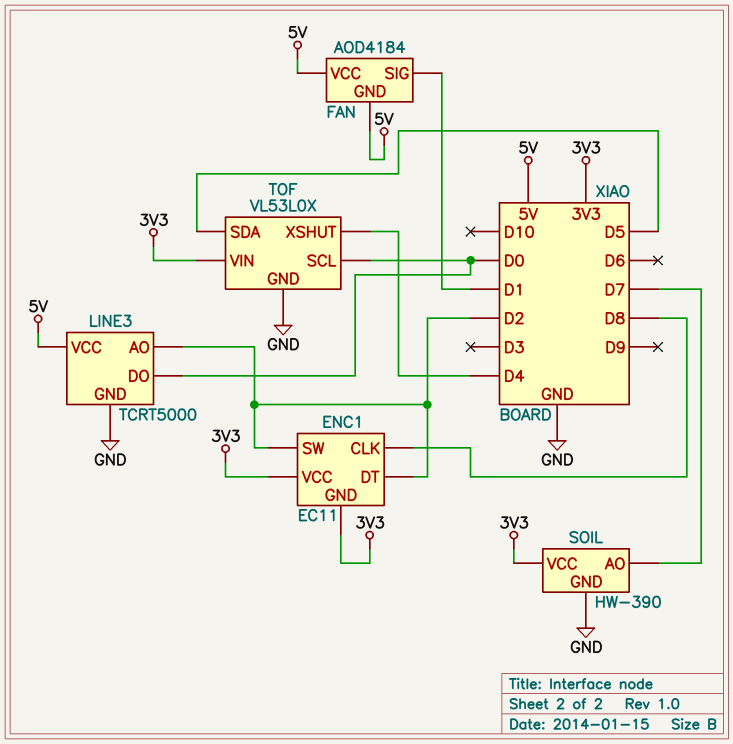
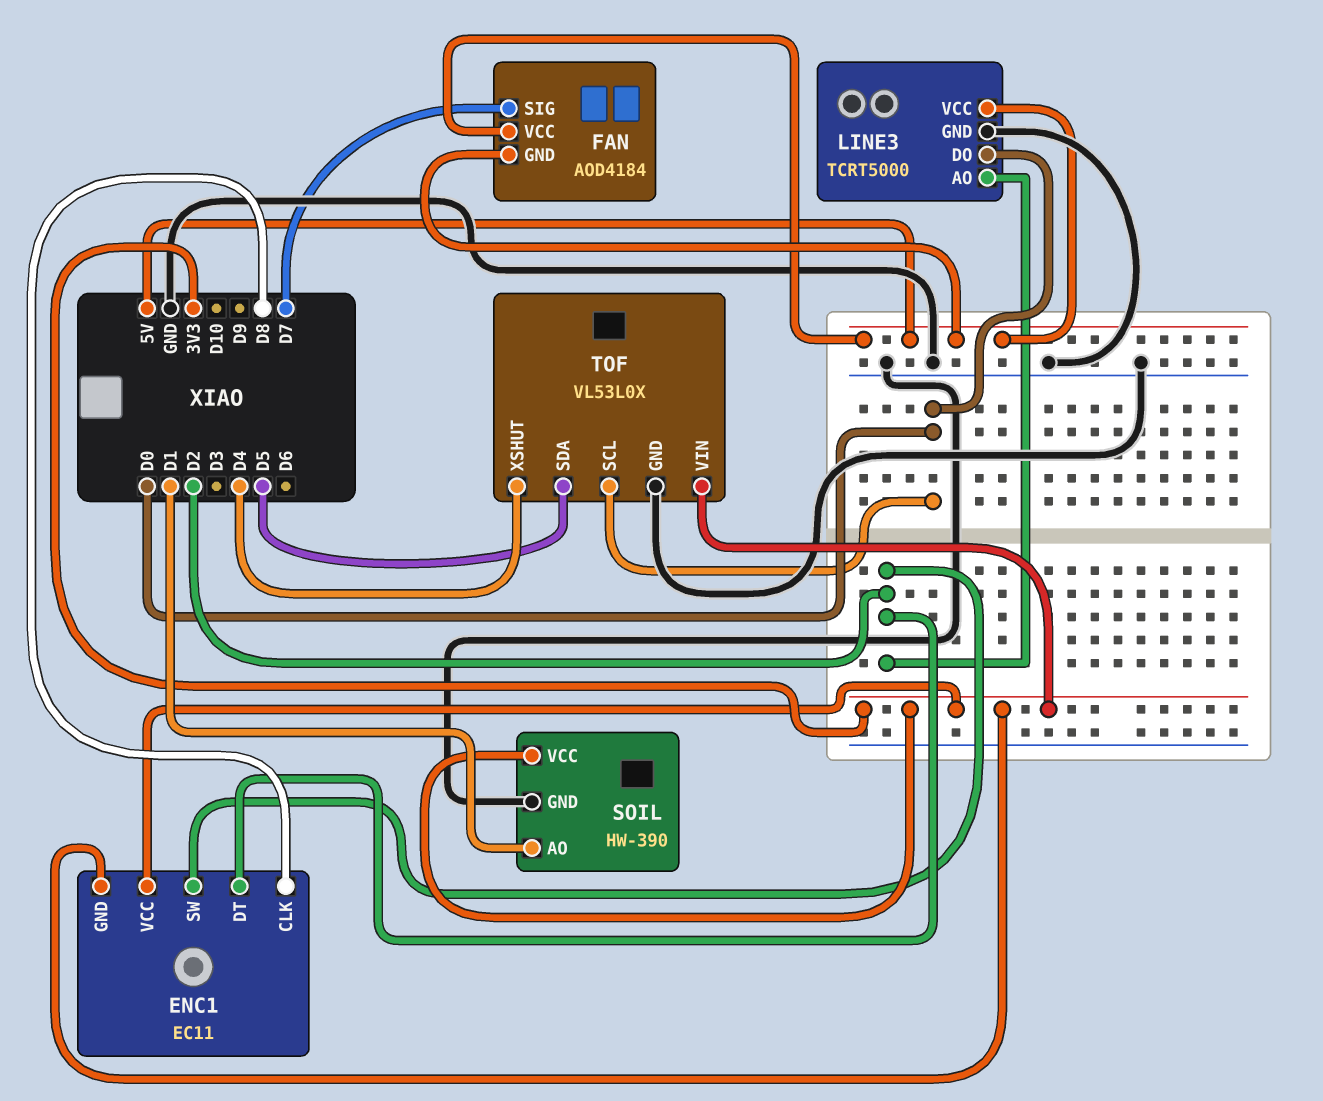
FAN pin SIG: D1 -> D7
SOIL pin AO: D7 -> D1

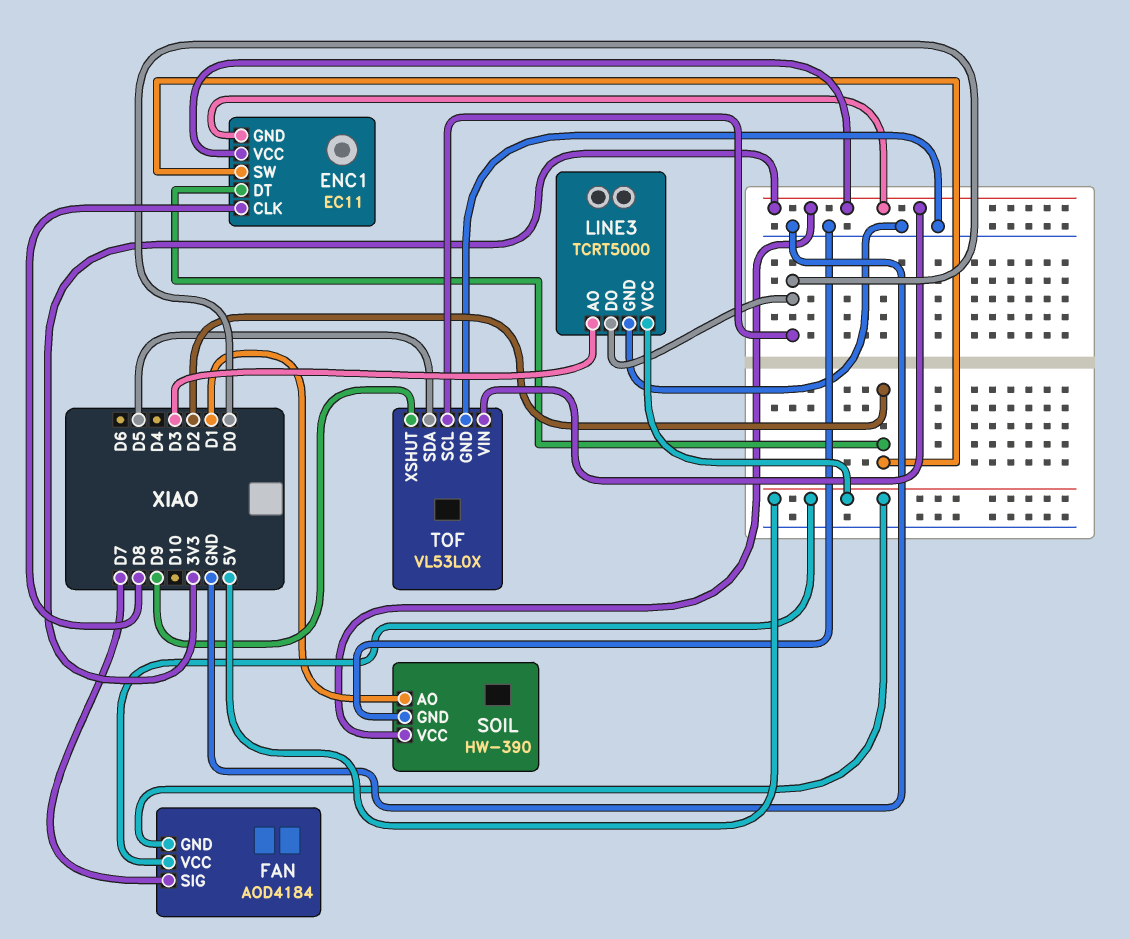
LINE3 pin AO: D2 -> D3
TOF pin XSHUT: D4 -> D9

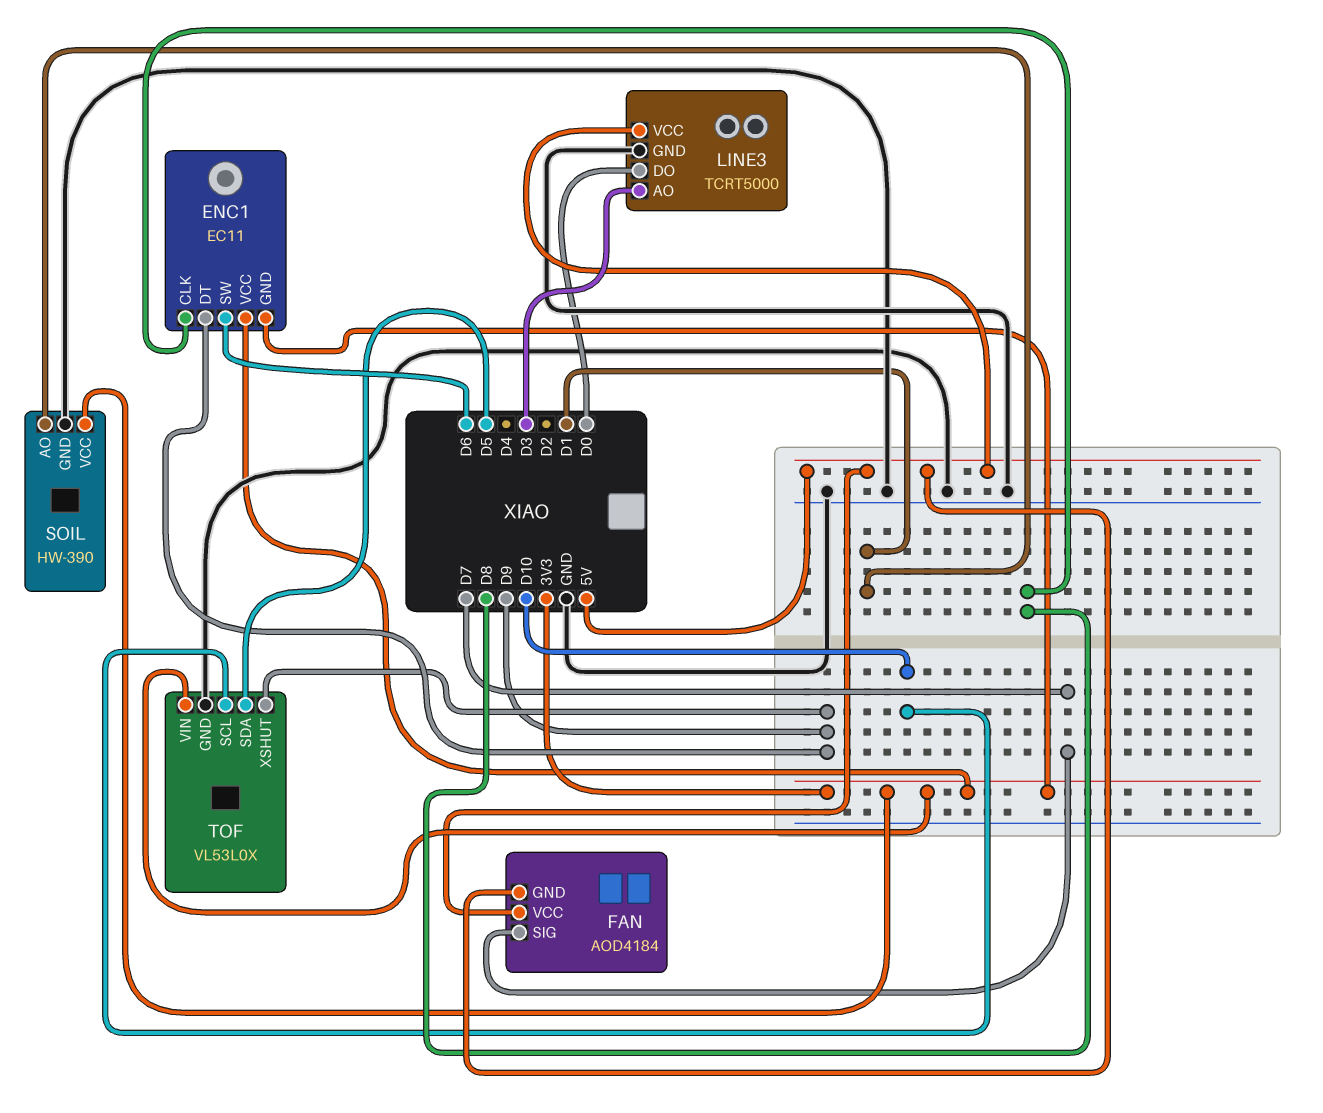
ENC1 pin DT: D2 -> D9
ENC1 pin SW: D2 -> D6
TOF pin SCL: D0 -> D10

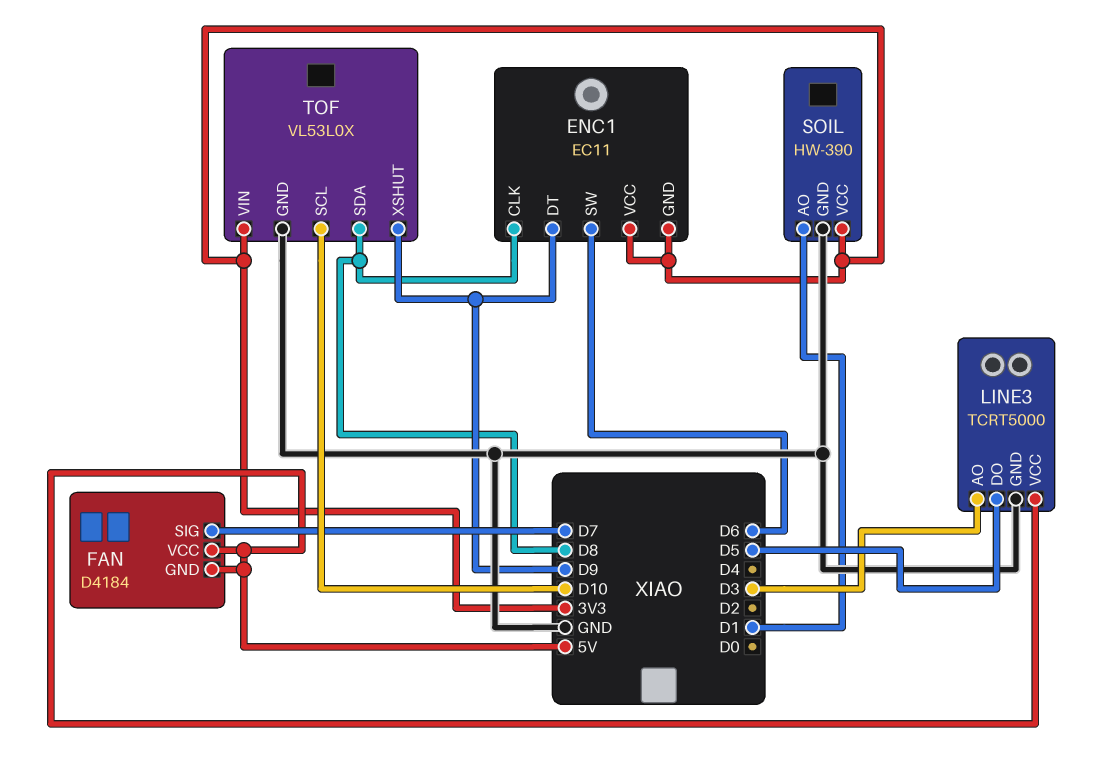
FAN: AOD4184 -> D4184
LINE3 pin DO: D0 -> D5
TOF pin SDA: D5 -> D8

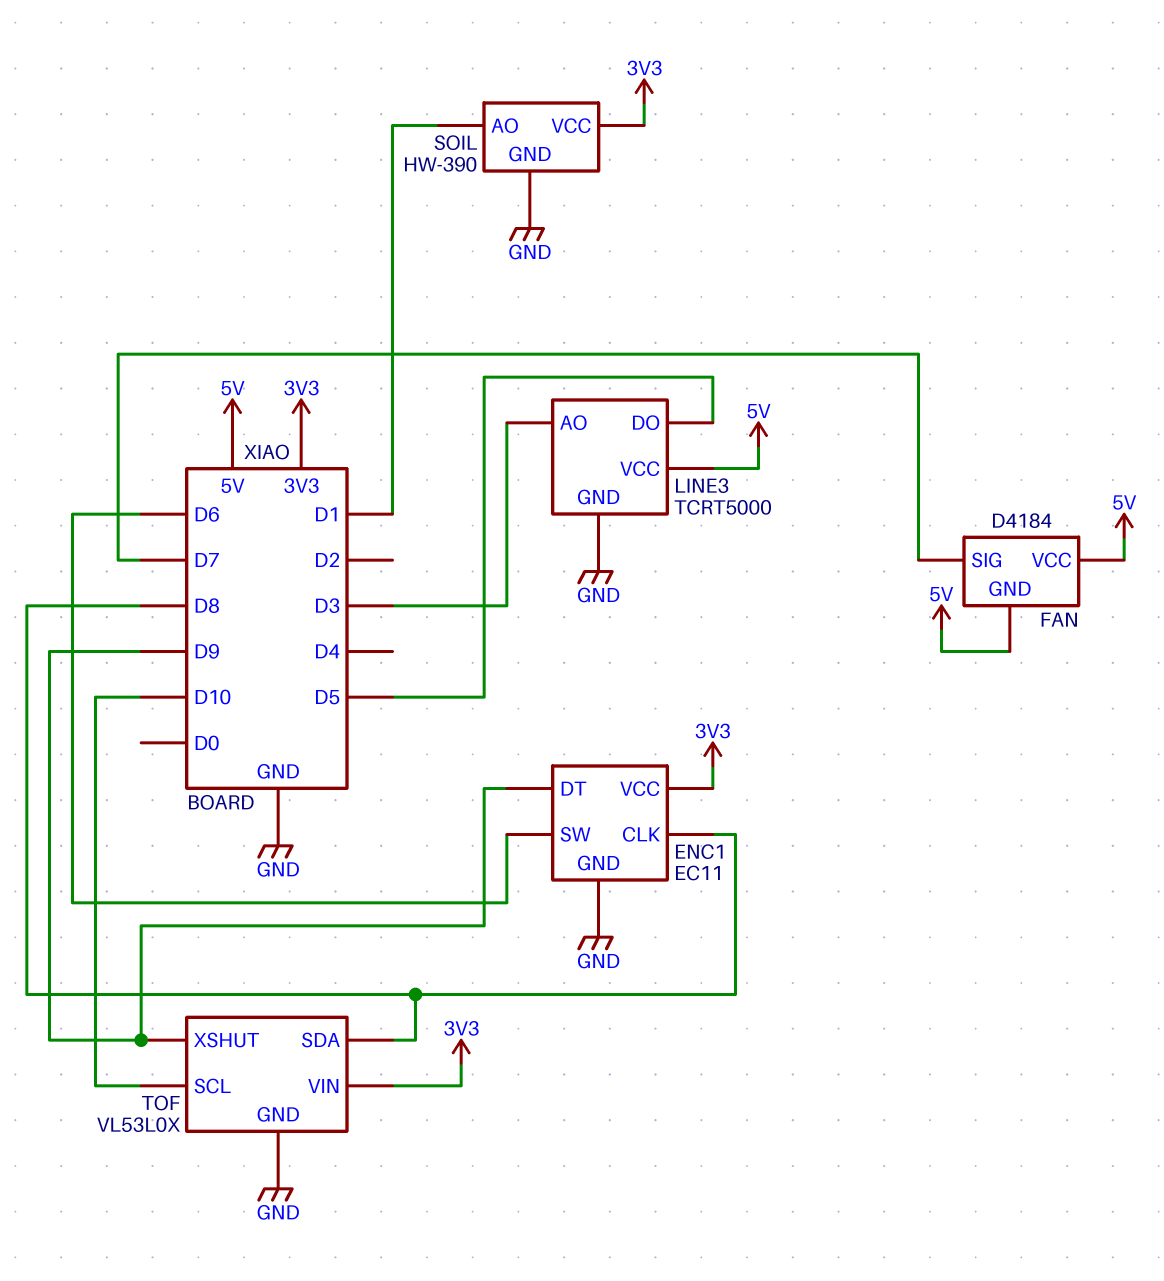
ENC1 pin GND: 3V3 -> GND

